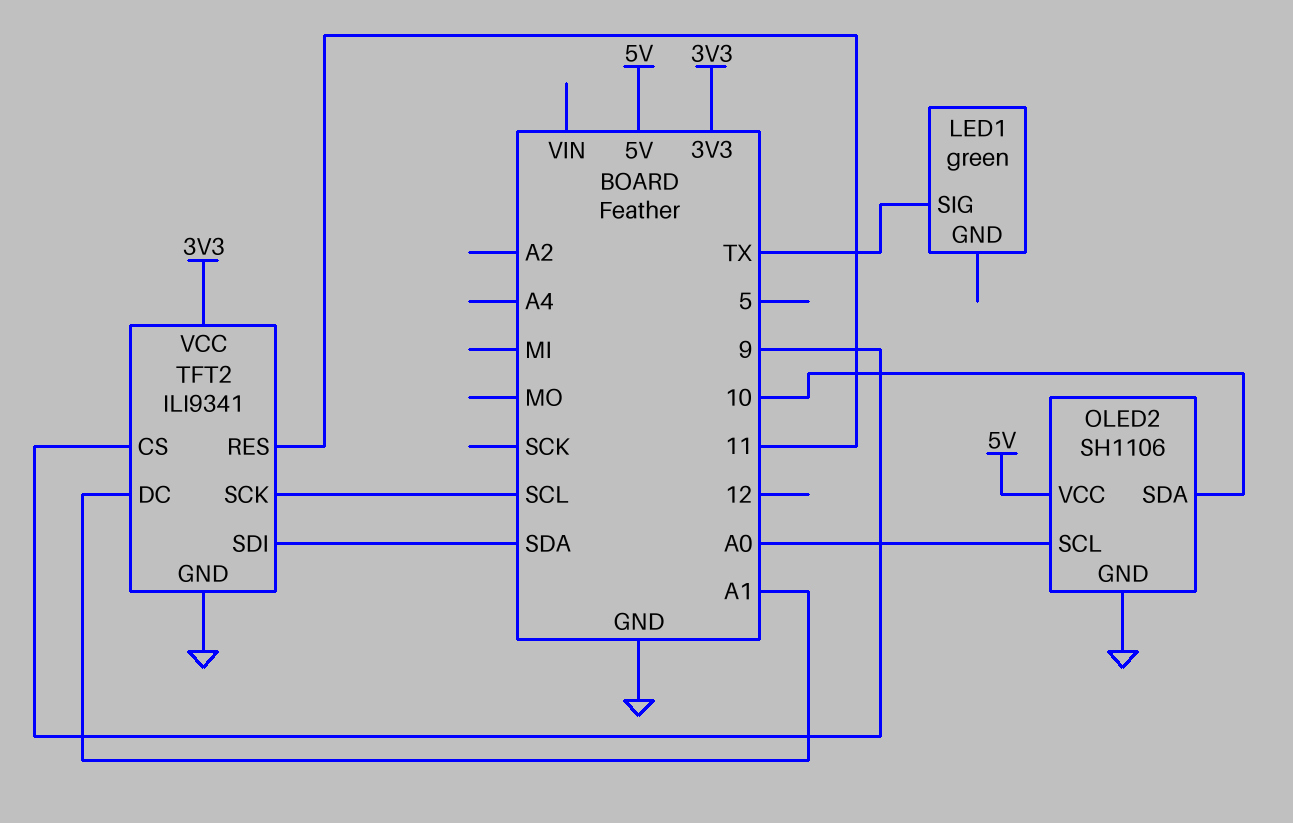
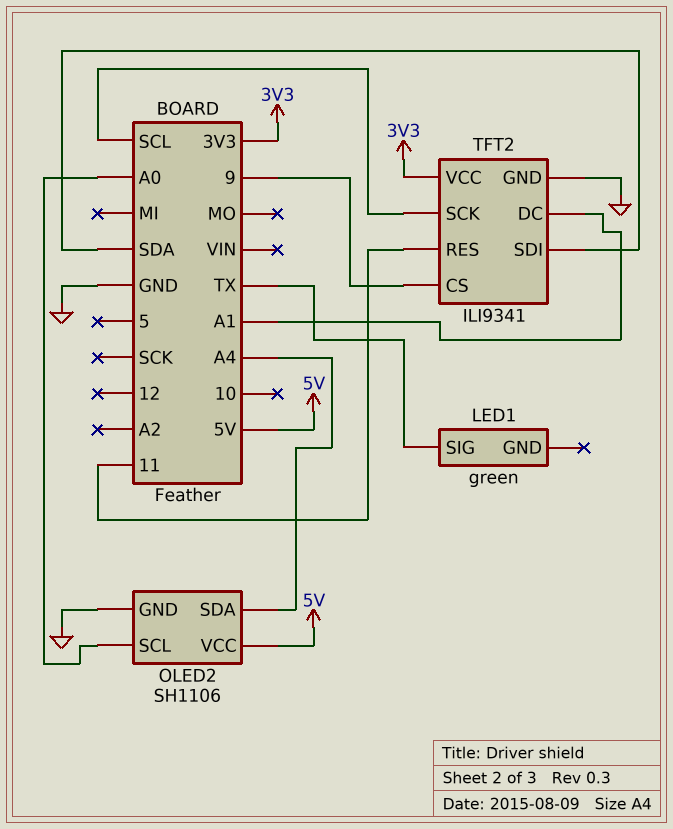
OLED2 pin SDA: 10 -> A4

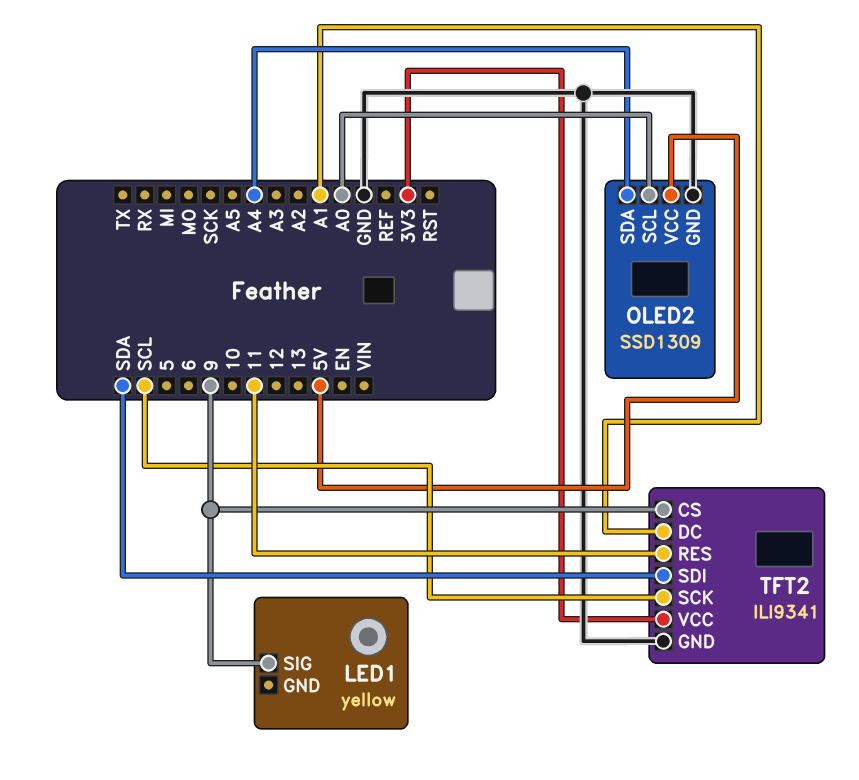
LED1: green -> yellow
LED1 pin SIG: TX -> 9
OLED2: SH1106 -> SSD1309

